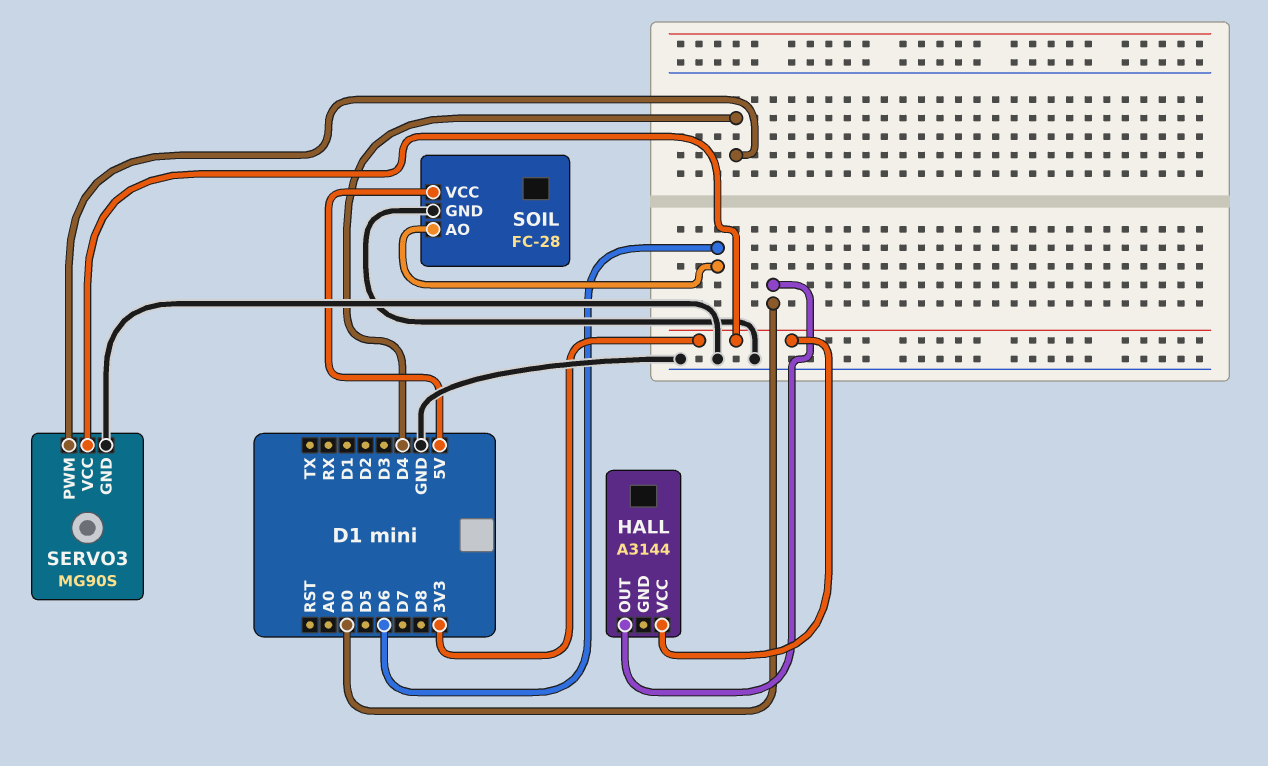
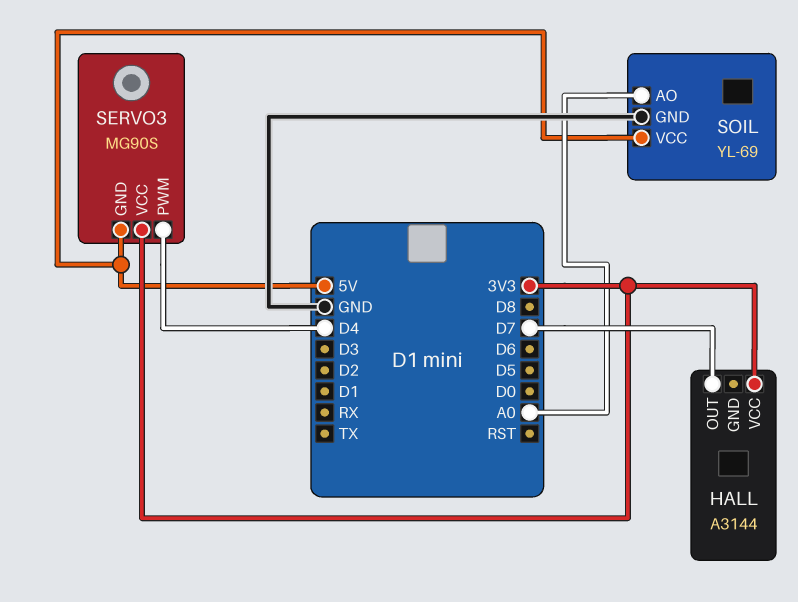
HALL pin OUT: D0 -> D7
SERVO3 pin GND: GND -> 5V
SOIL: FC-28 -> YL-69
SOIL pin AO: D6 -> A0

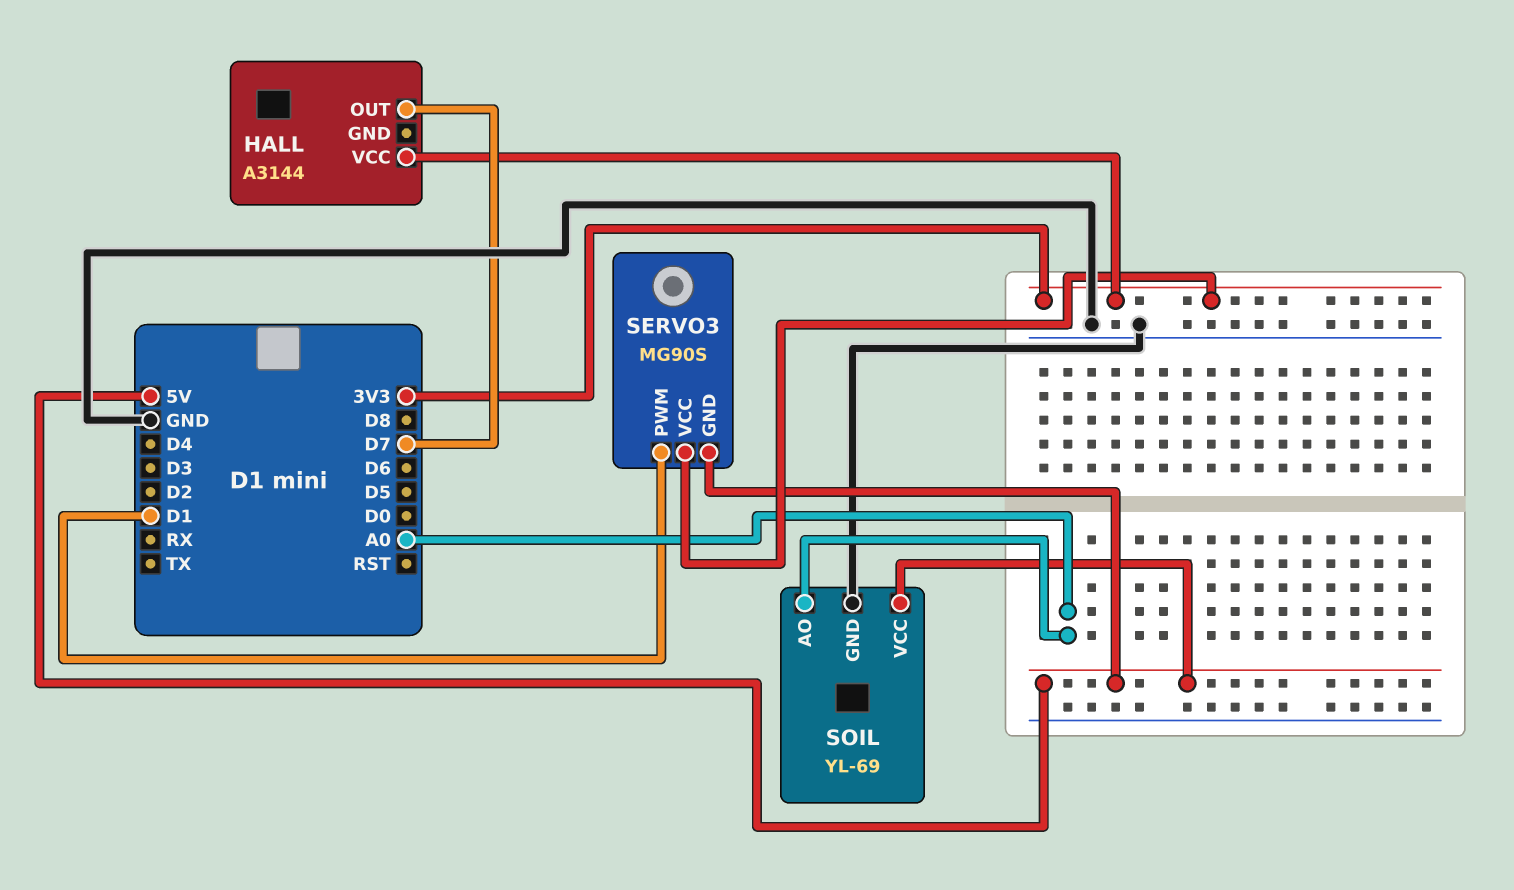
SERVO3 pin PWM: D4 -> D1

